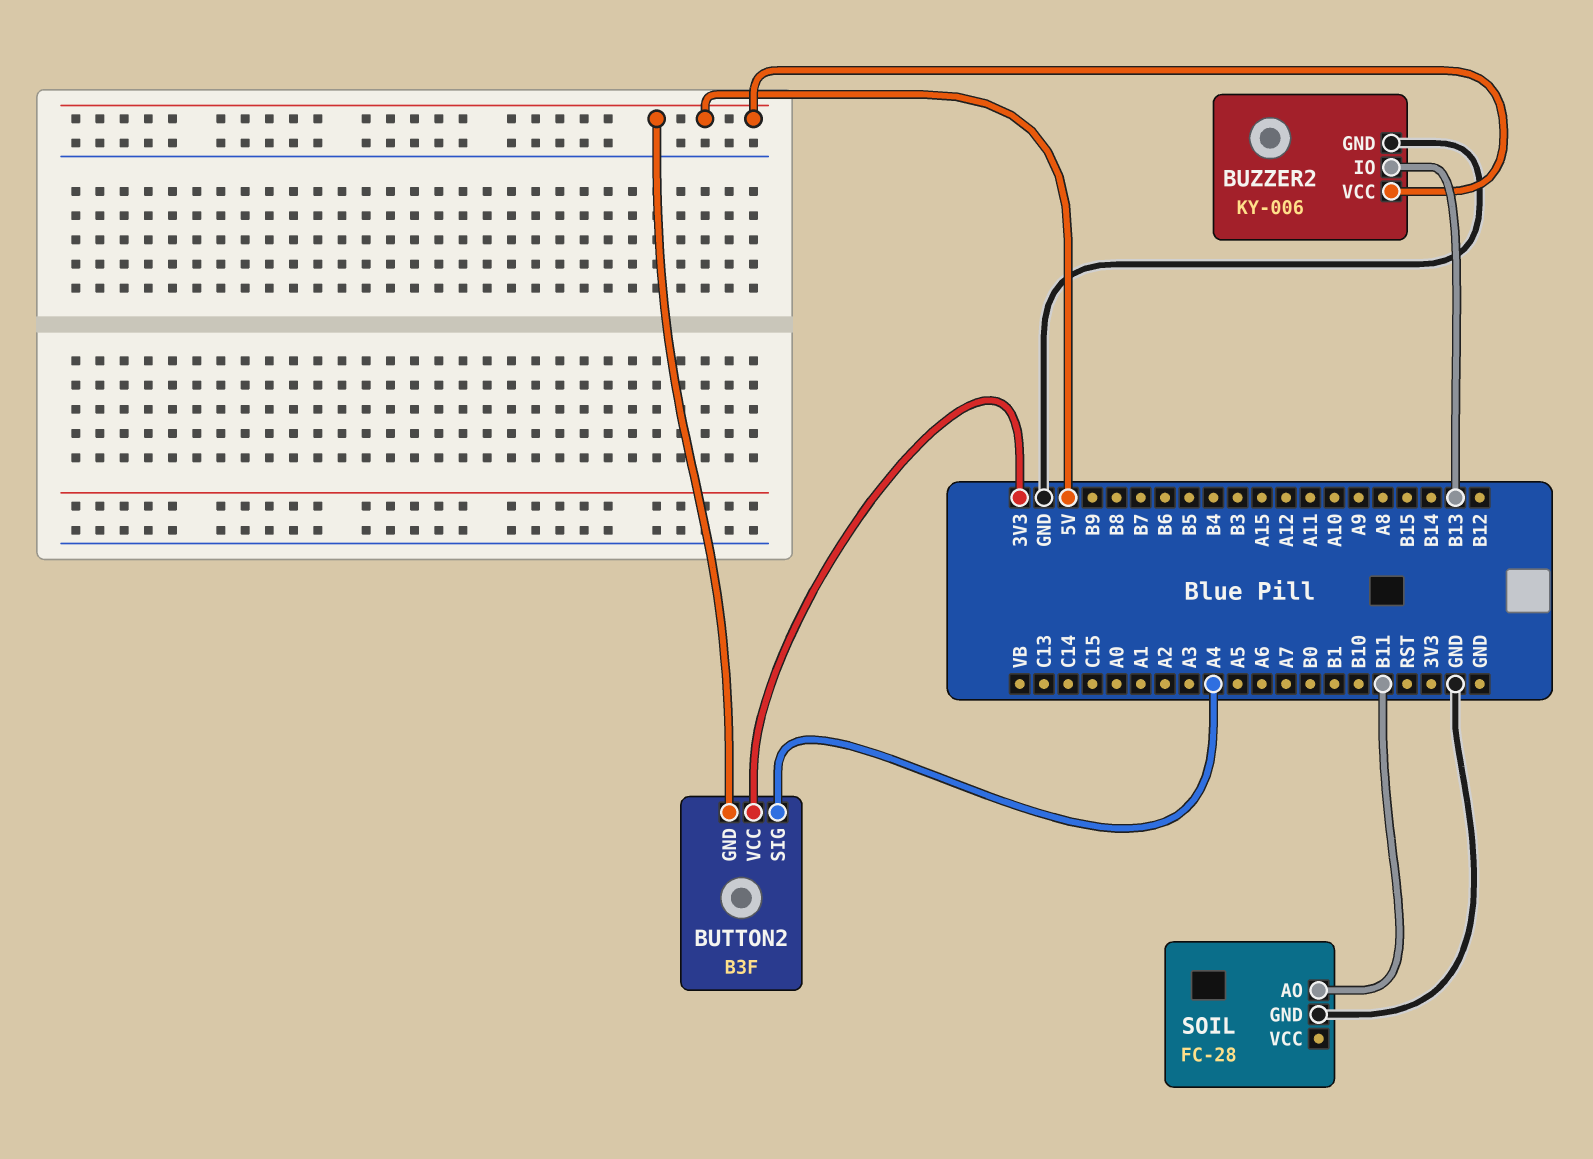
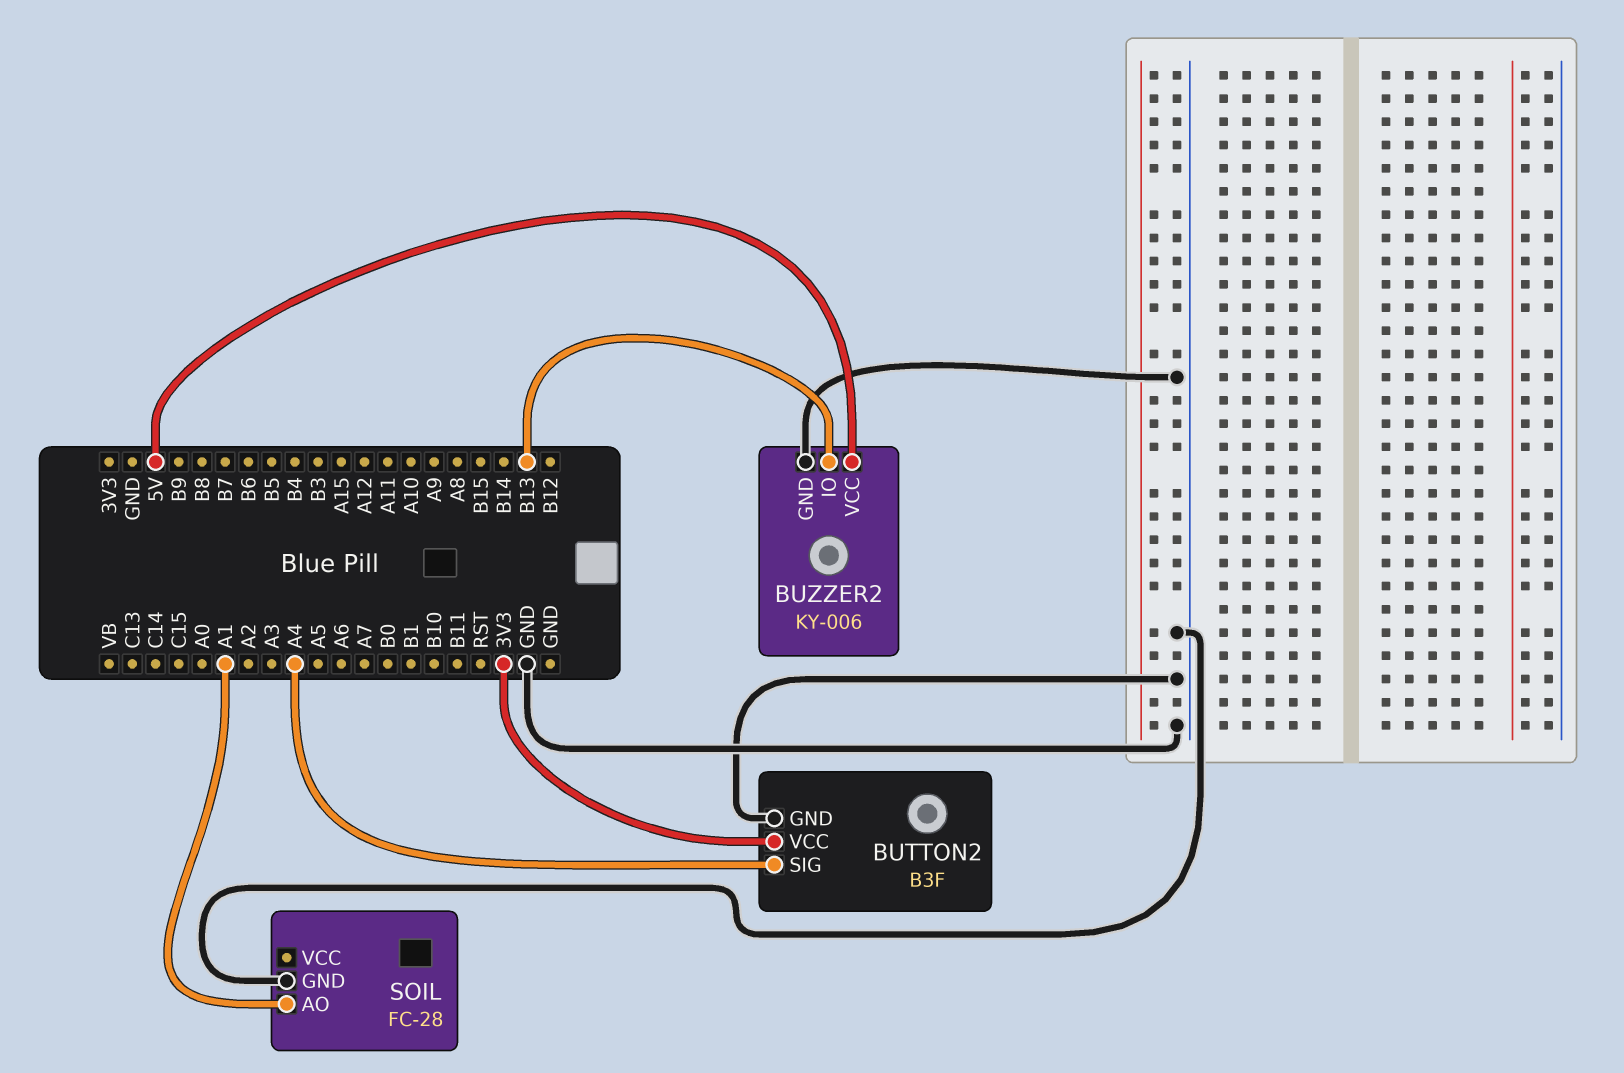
BUTTON2 pin GND: 5V -> GND
SOIL pin AO: B11 -> A1

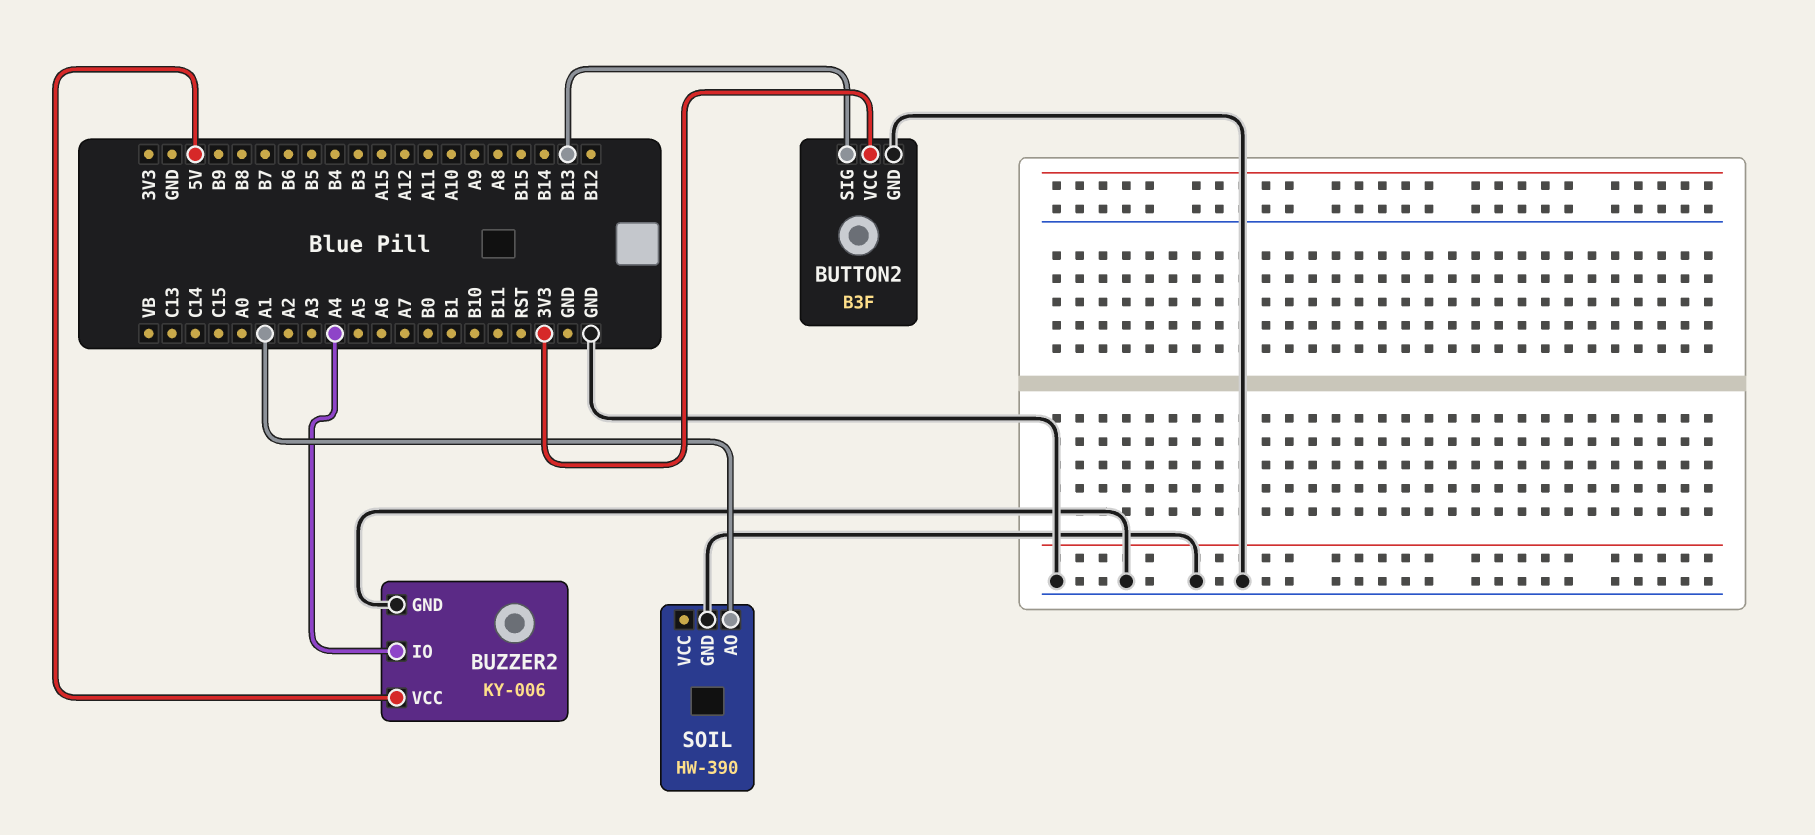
BUTTON2 pin SIG: A4 -> B13
BUZZER2 pin IO: B13 -> A4
SOIL: FC-28 -> HW-390

